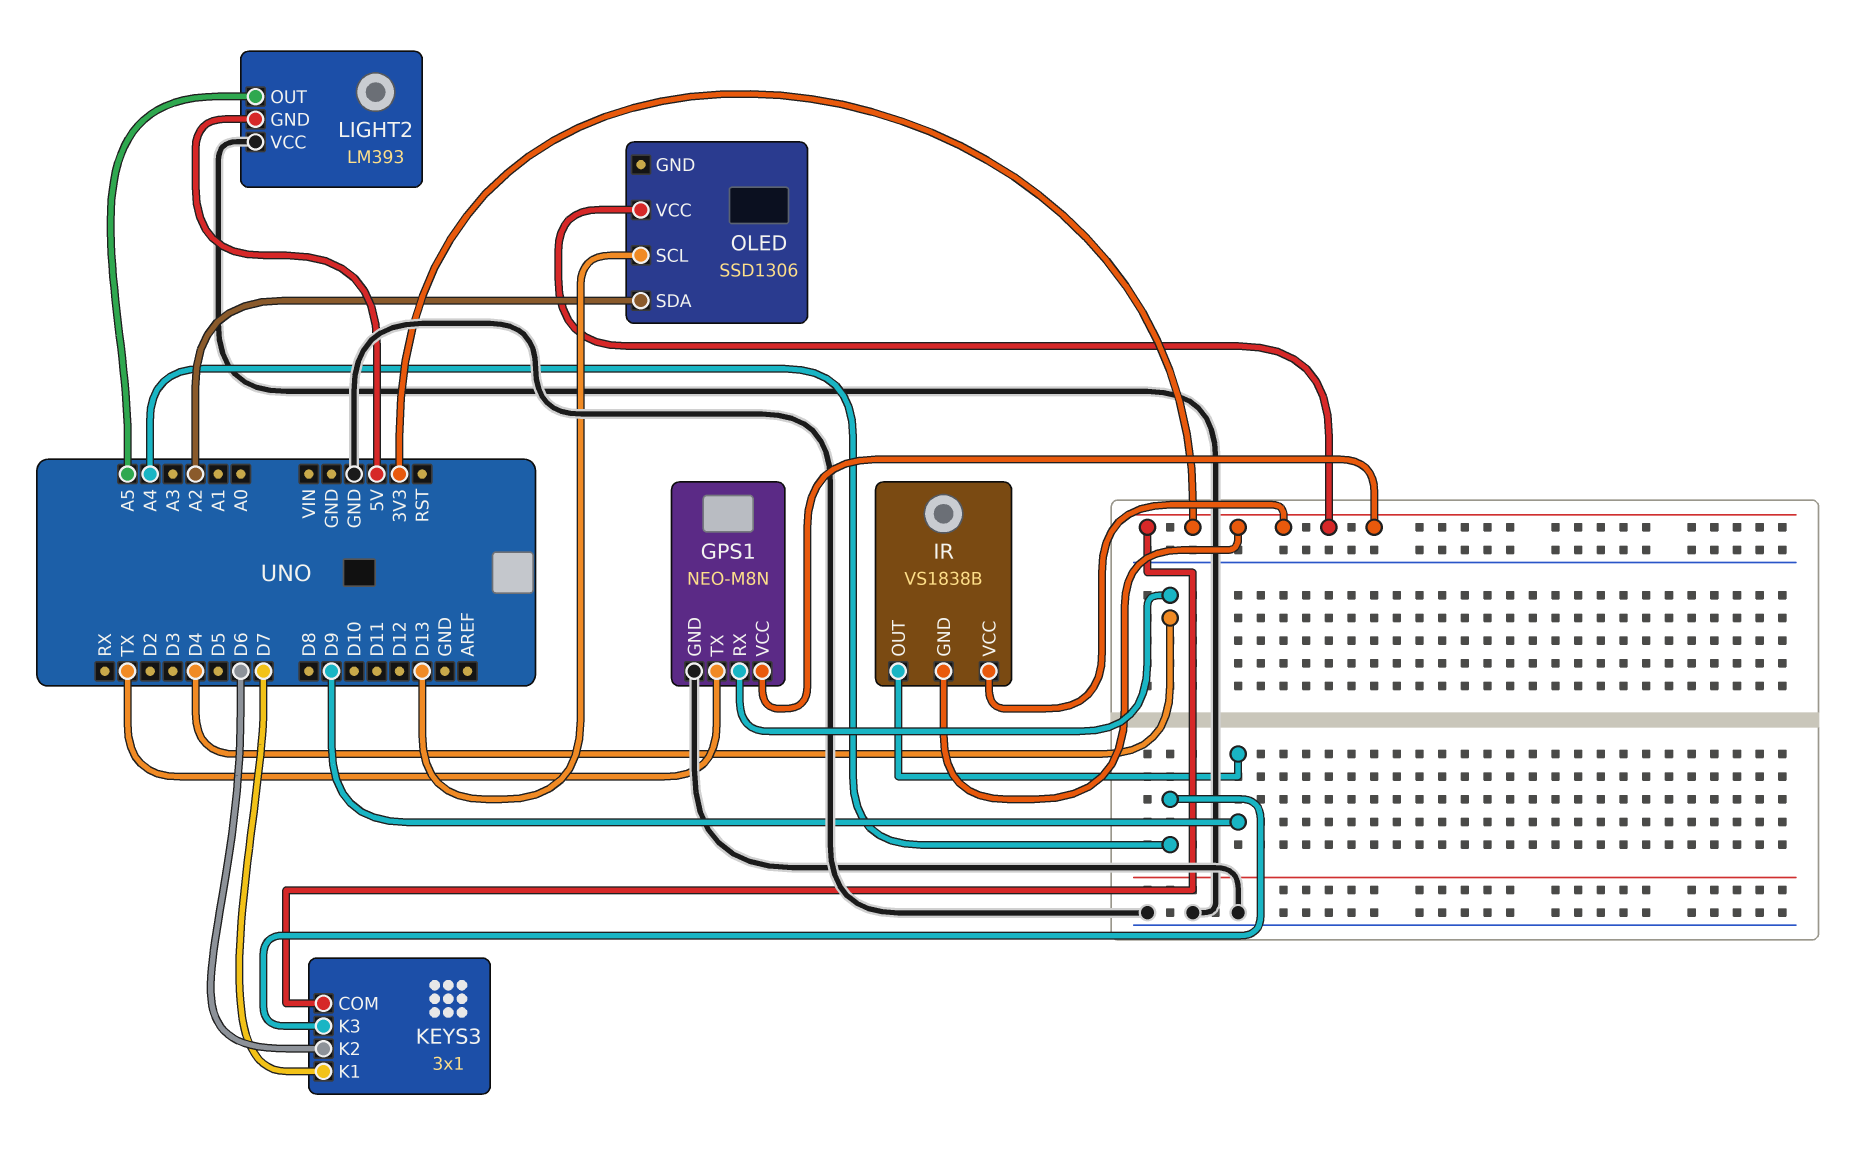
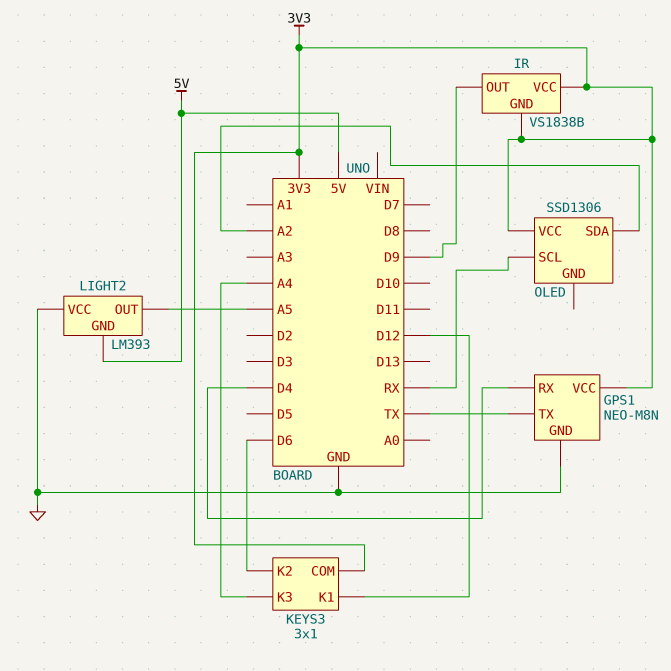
KEYS3 pin K1: D7 -> D12
OLED pin SCL: D13 -> RX

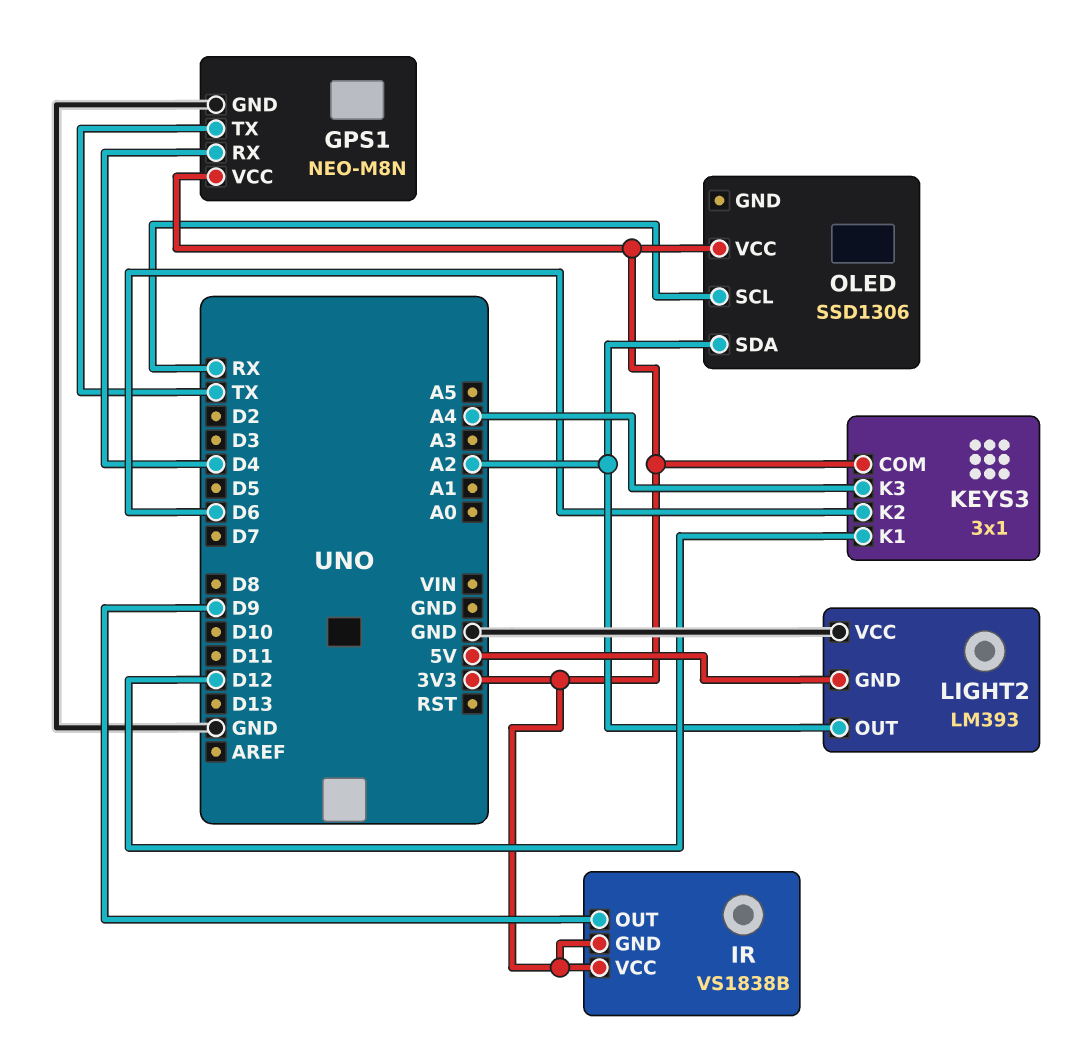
LIGHT2 pin OUT: A5 -> A2

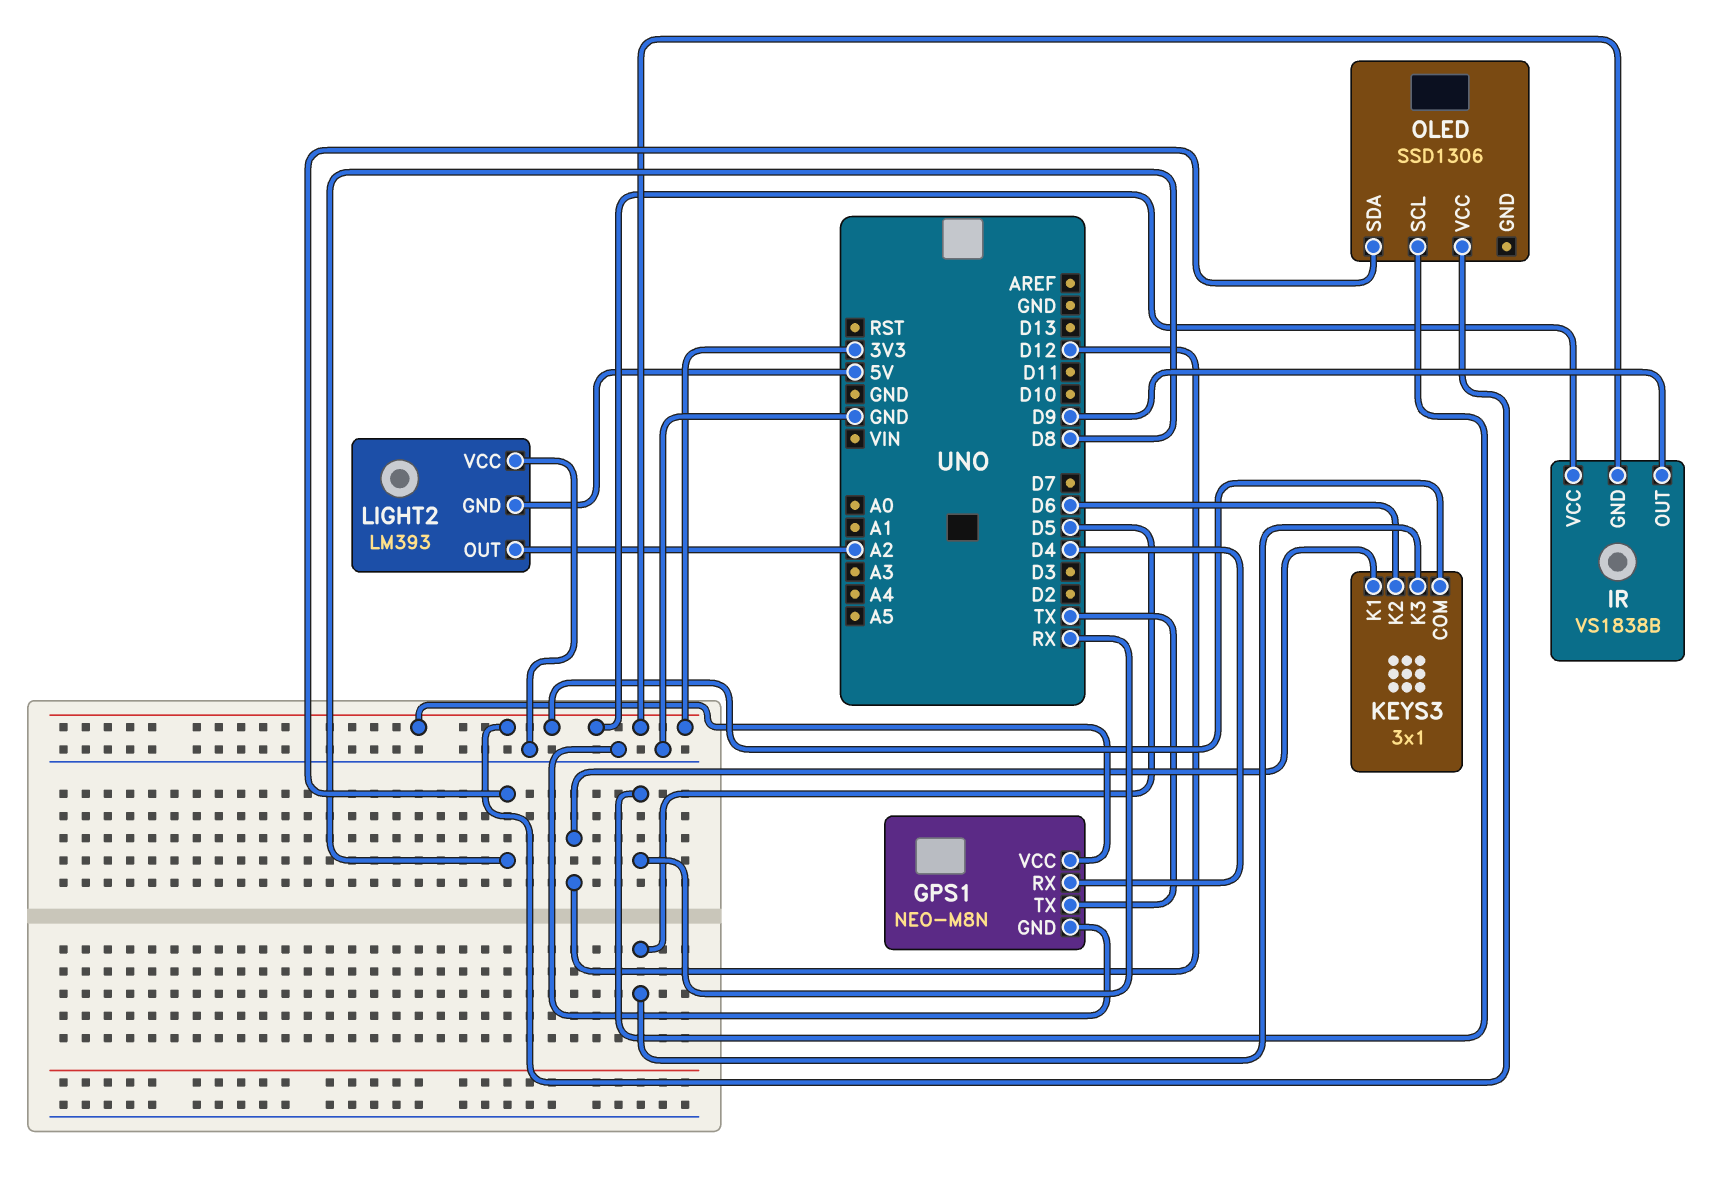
KEYS3 pin K3: A4 -> D5
OLED pin SDA: A2 -> D8

